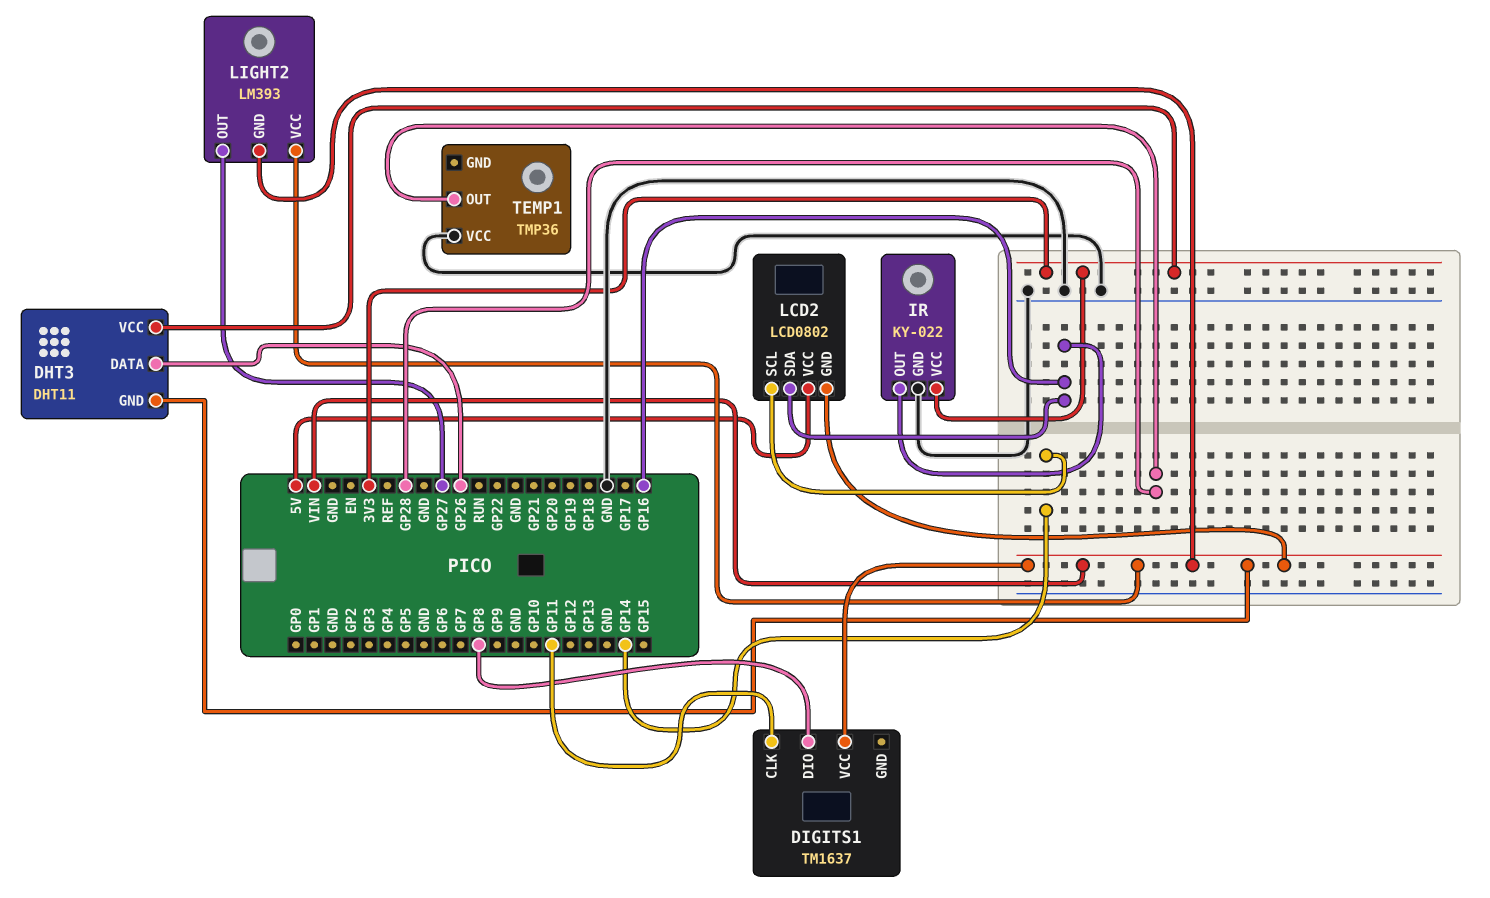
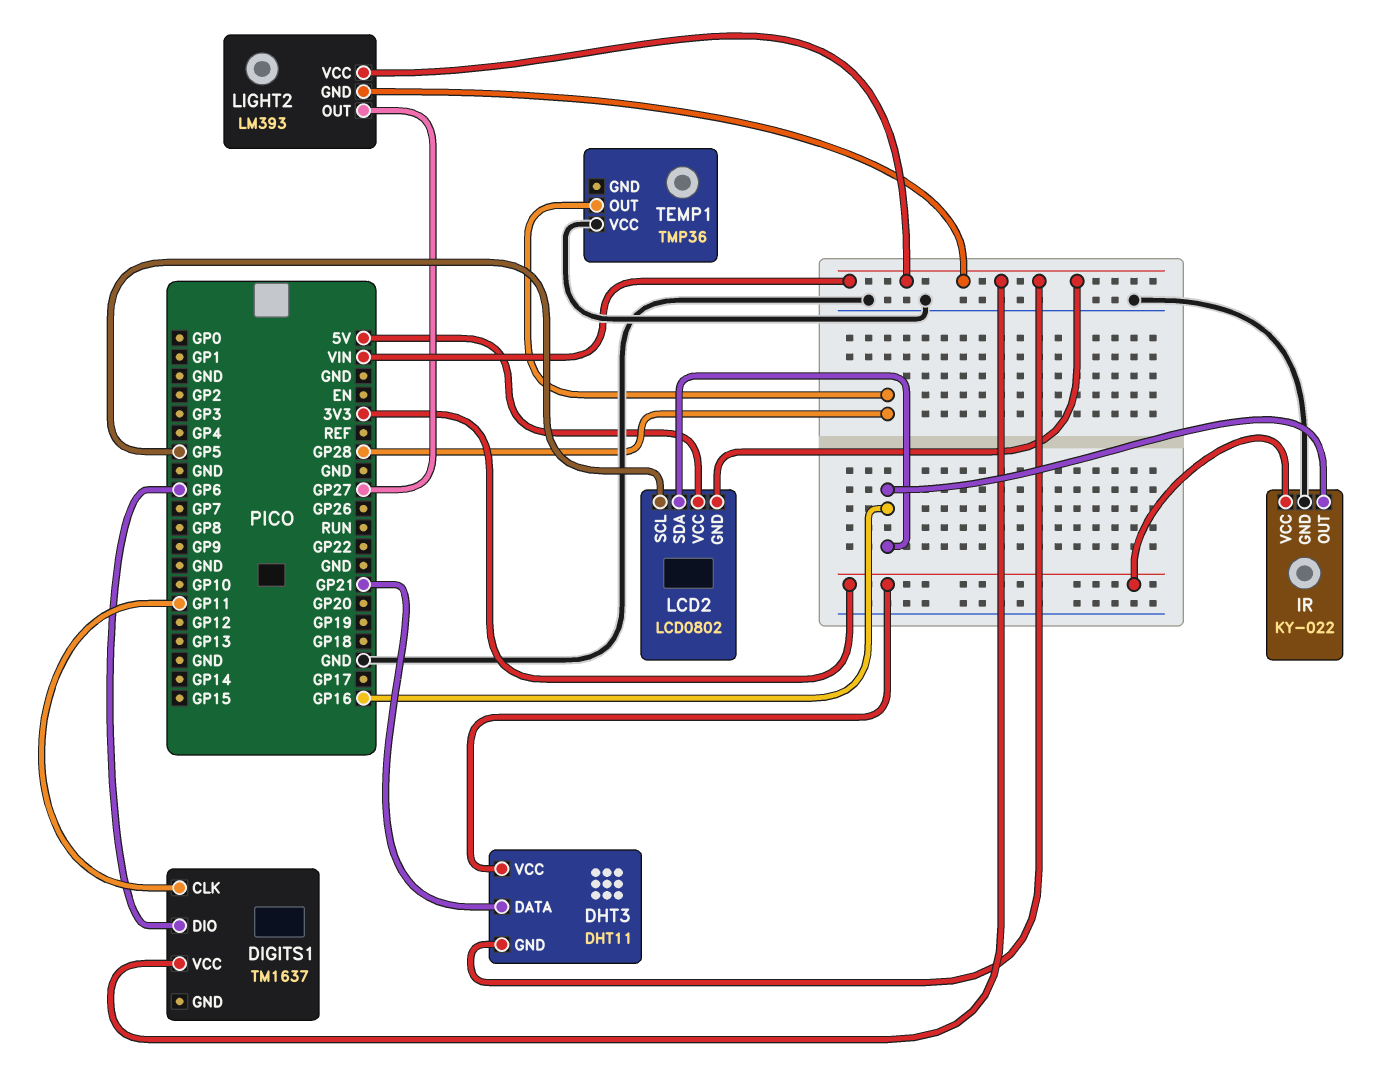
DHT3 pin DATA: GP26 -> GP21
DIGITS1 pin DIO: GP8 -> GP6
LCD2 pin SCL: GP14 -> GP5

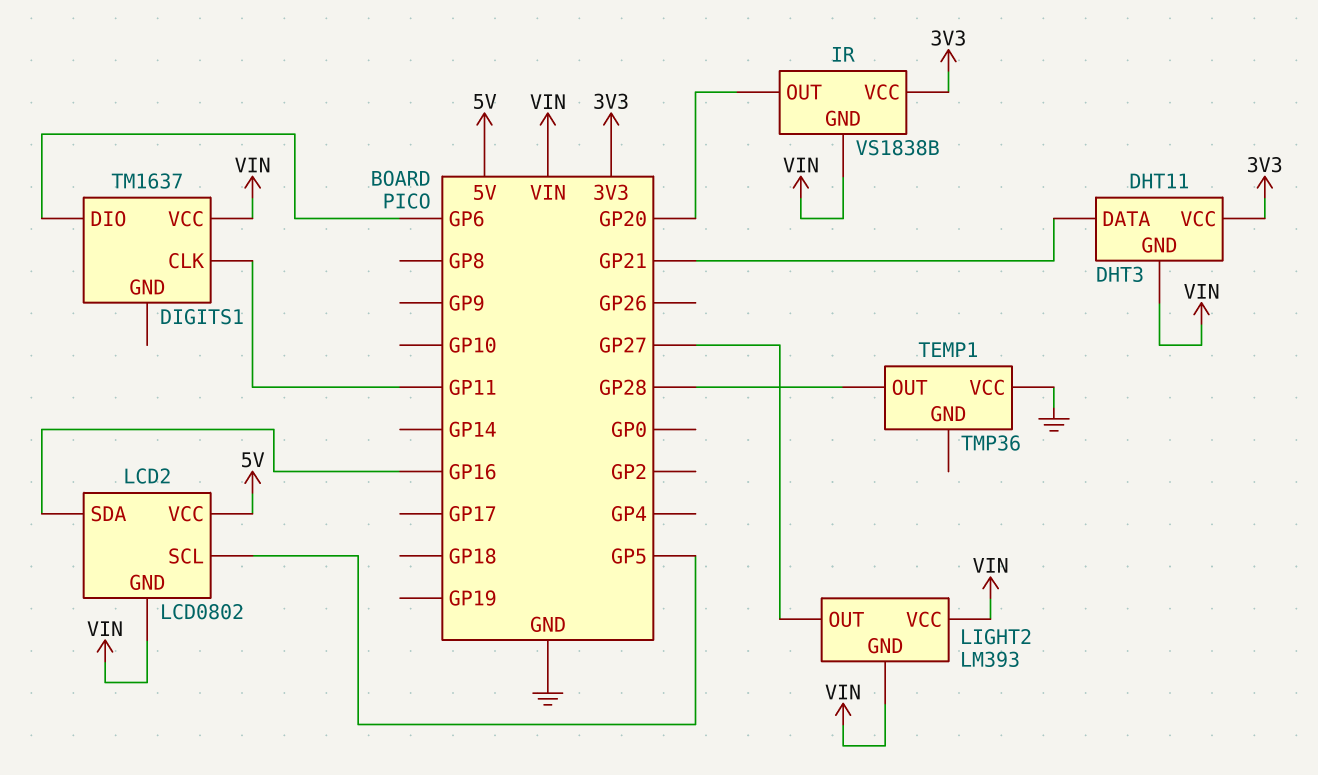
IR: KY-022 -> VS1838B
IR pin GND: GND -> VIN
IR pin OUT: GP16 -> GP20

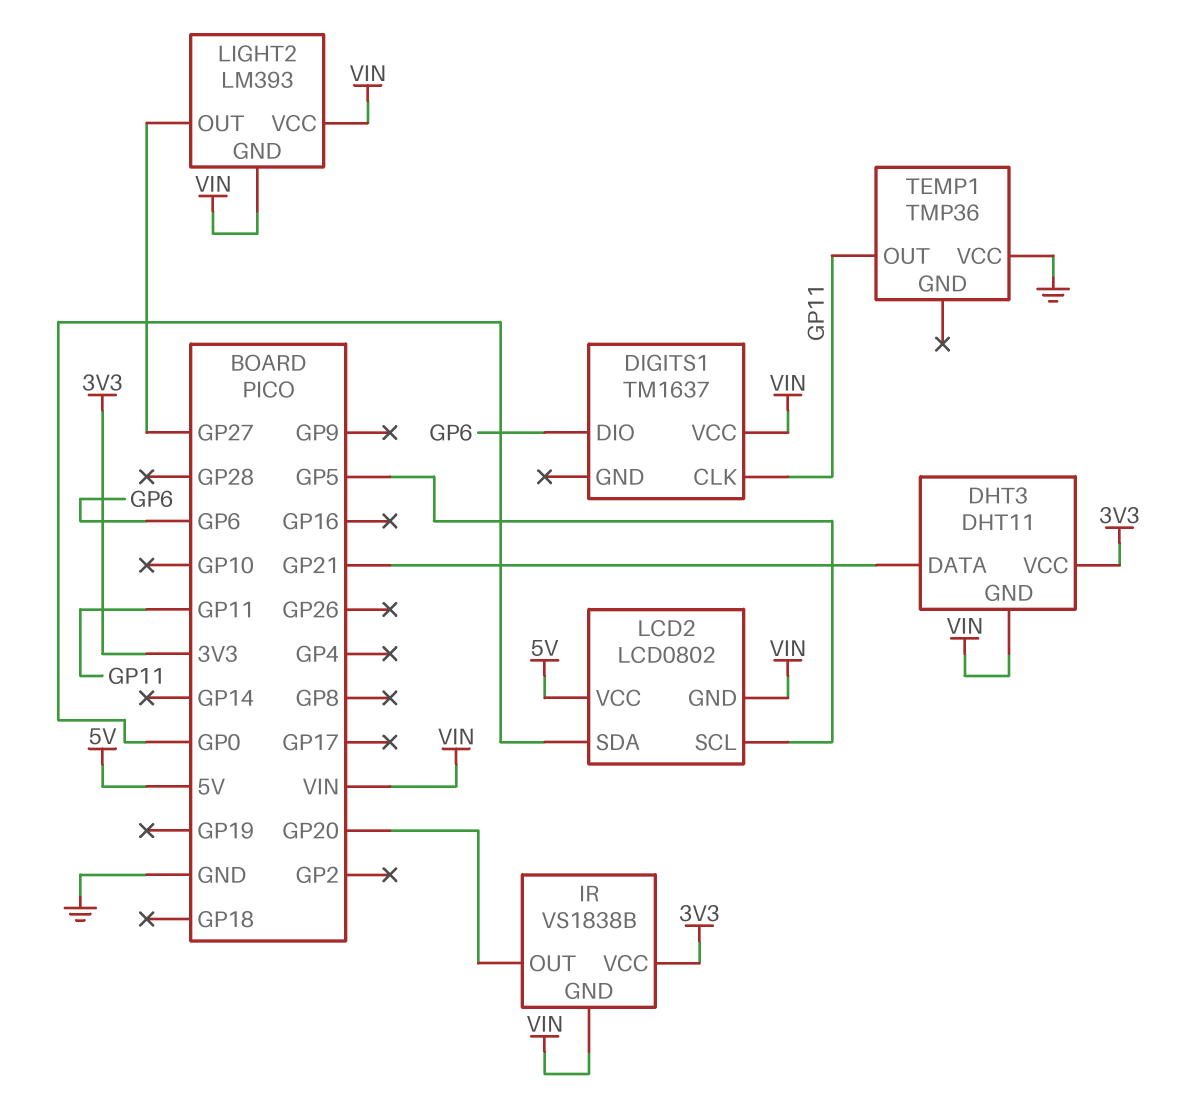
LCD2 pin SDA: GP16 -> GP0
TEMP1 pin OUT: GP28 -> GP11

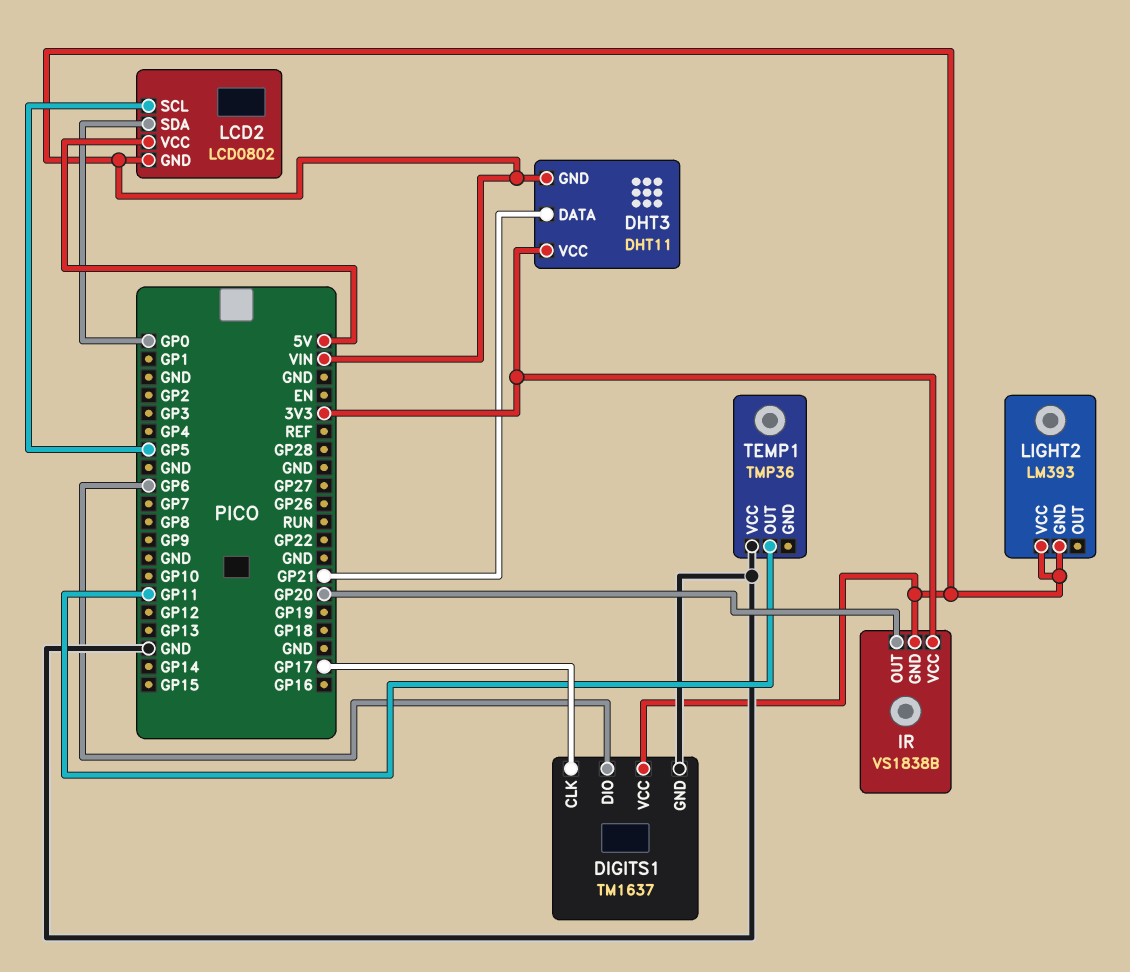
DIGITS1 pin CLK: GP11 -> GP17
DIGITS1 pin GND: none -> GND
LIGHT2 pin OUT: GP27 -> none

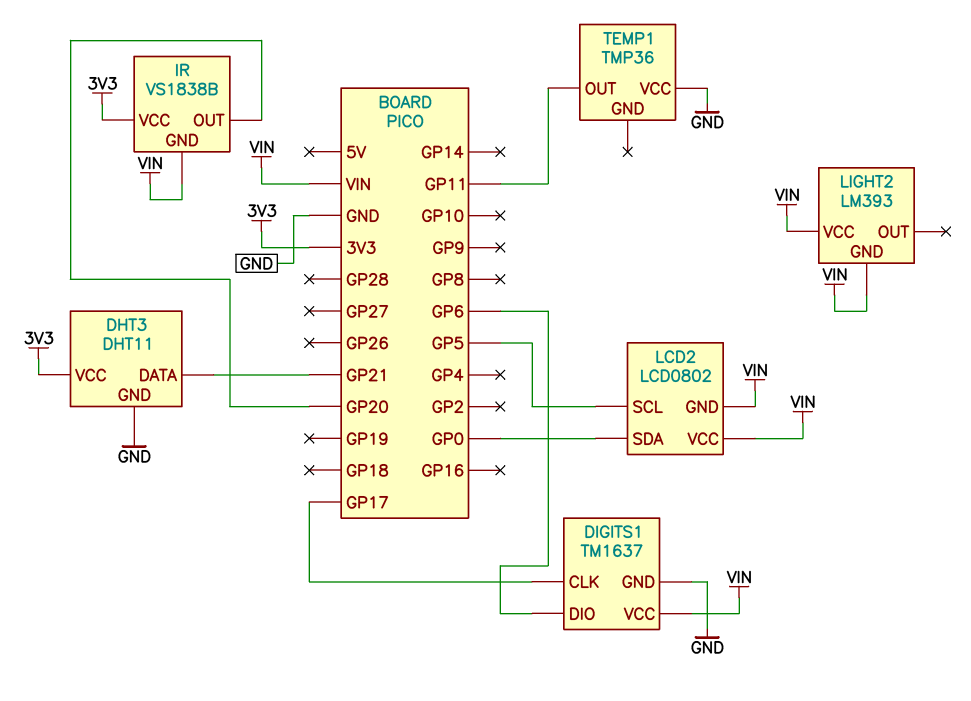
DHT3 pin GND: VIN -> GND
LCD2 pin VCC: 5V -> VIN

